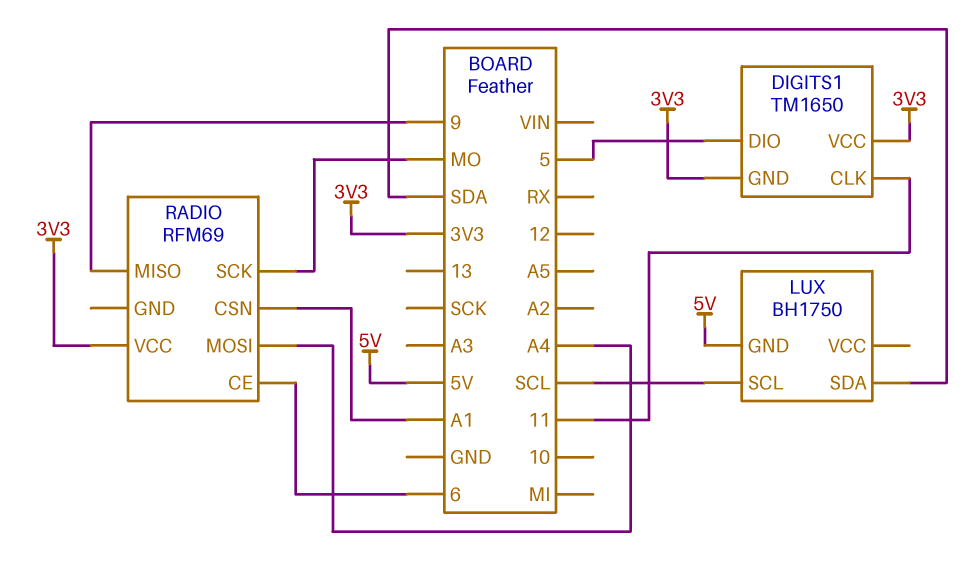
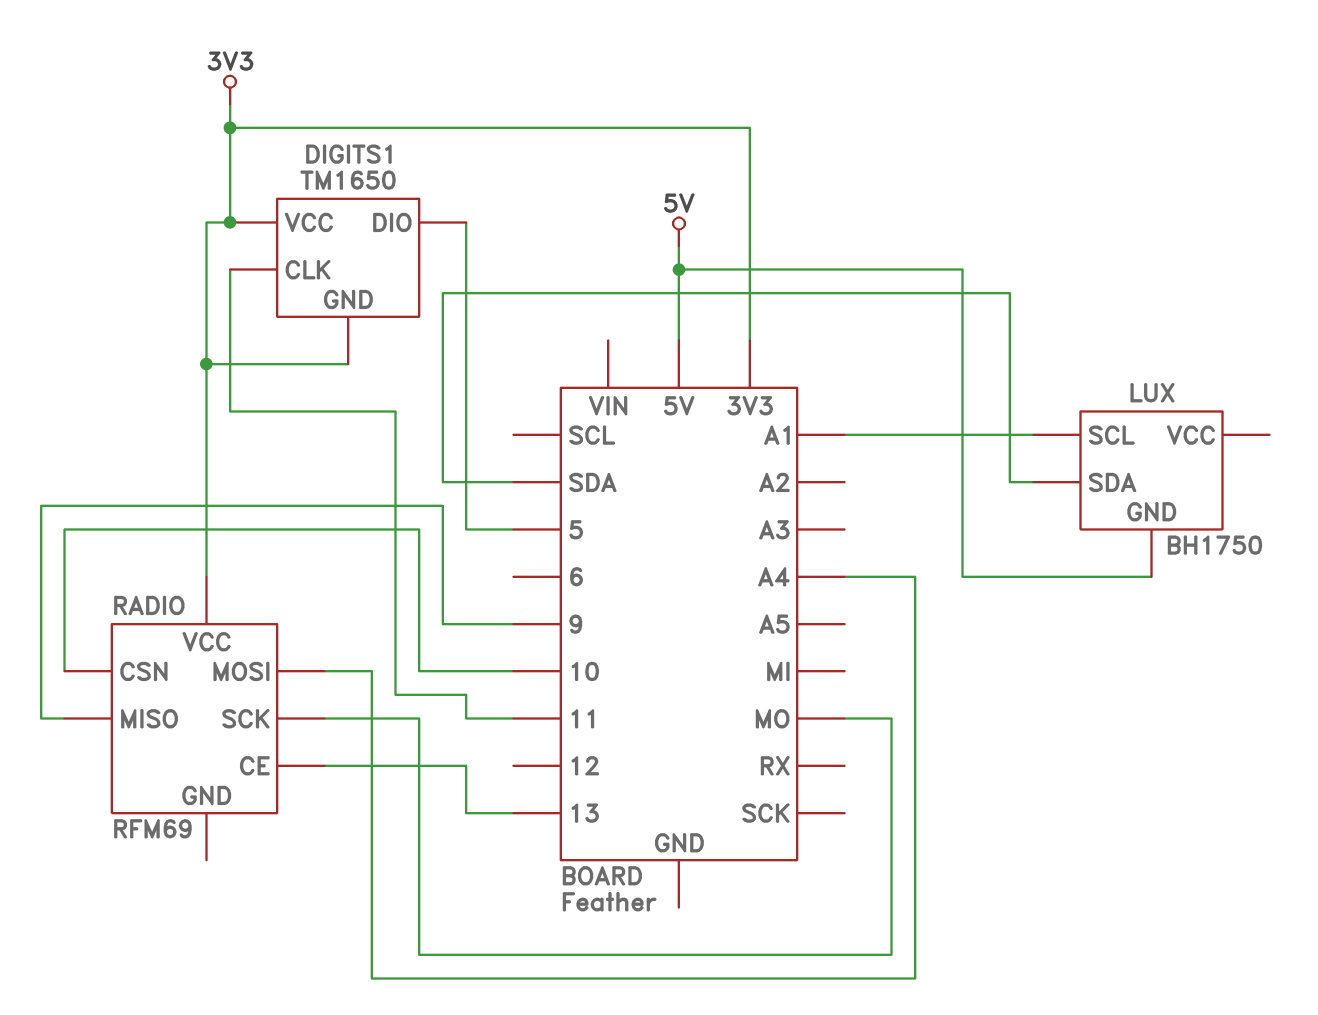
LUX pin SCL: SCL -> A1
RADIO pin CE: 6 -> 13
RADIO pin CSN: A1 -> 10

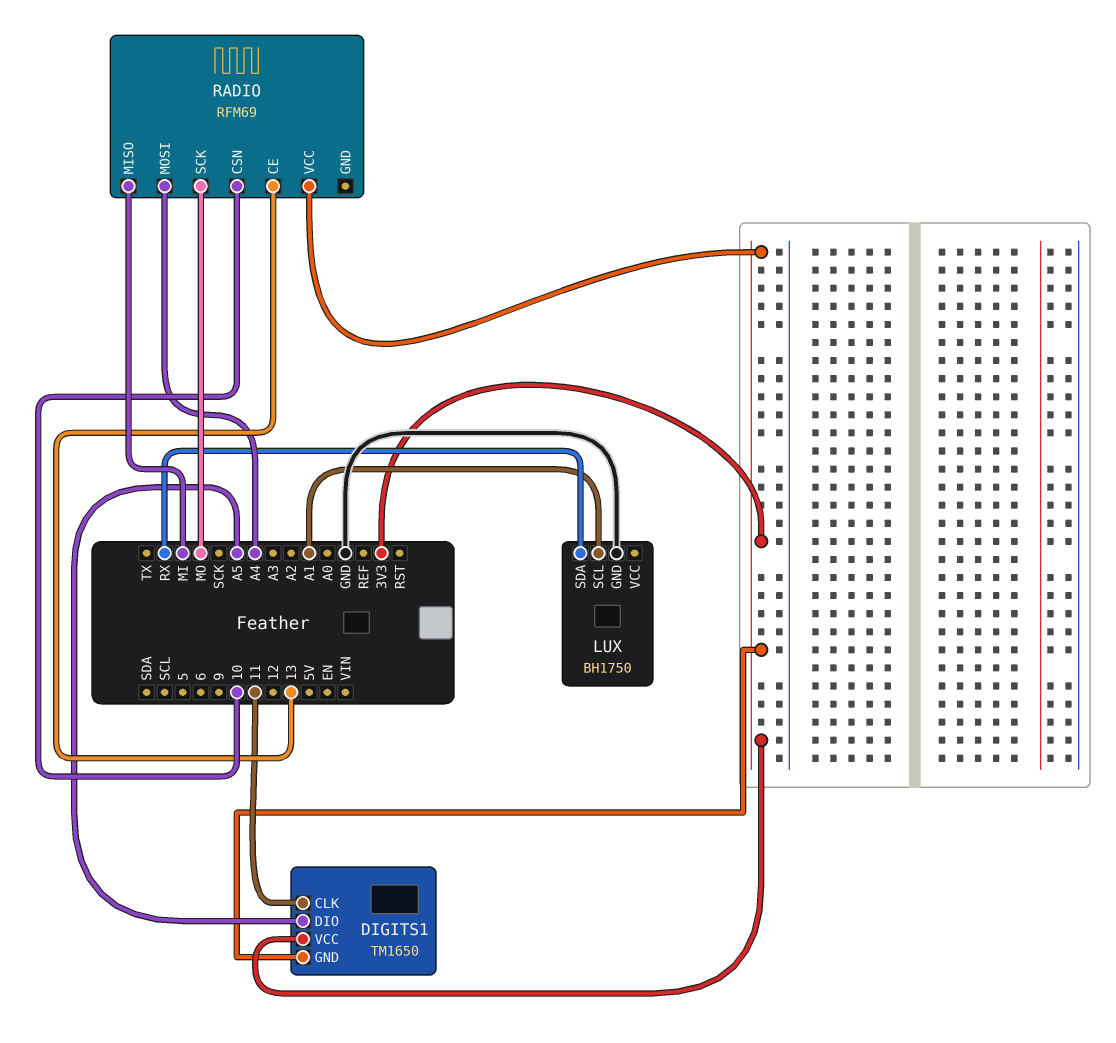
DIGITS1 pin DIO: 5 -> A5
LUX pin GND: 5V -> GND
LUX pin SDA: SDA -> RX
RADIO pin MISO: 9 -> MI

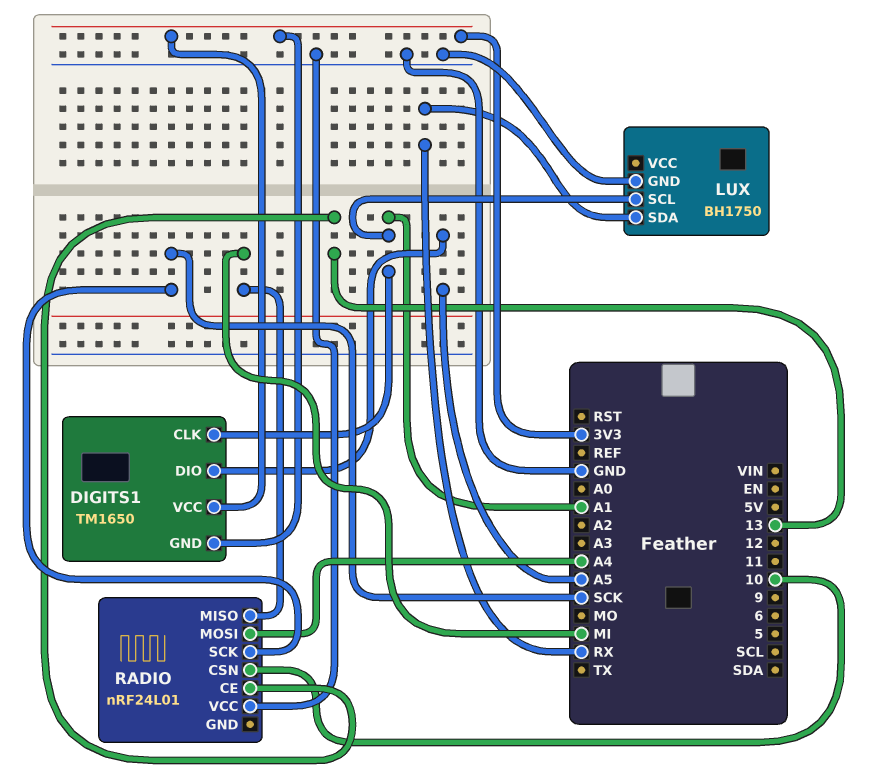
DIGITS1 pin CLK: 11 -> A1
RADIO: RFM69 -> nRF24L01
RADIO pin SCK: MO -> SCK
RADIO pin VCC: 3V3 -> GND

